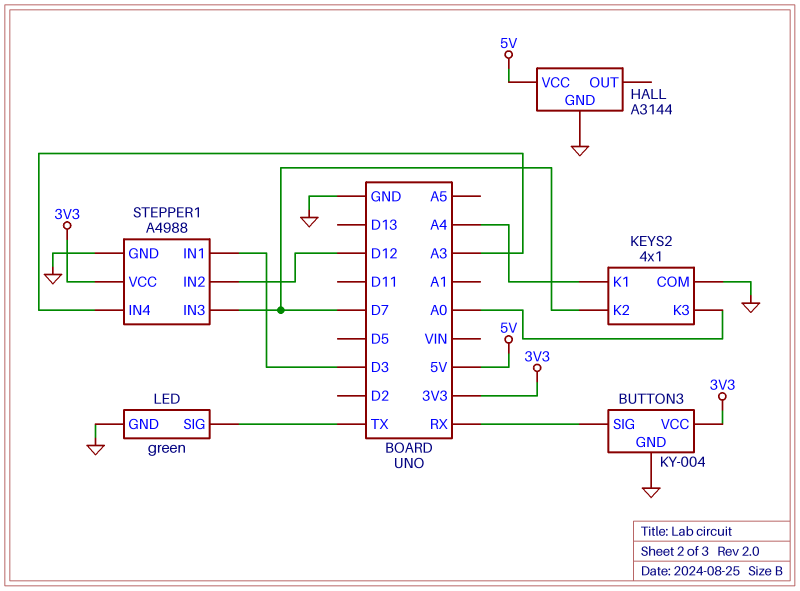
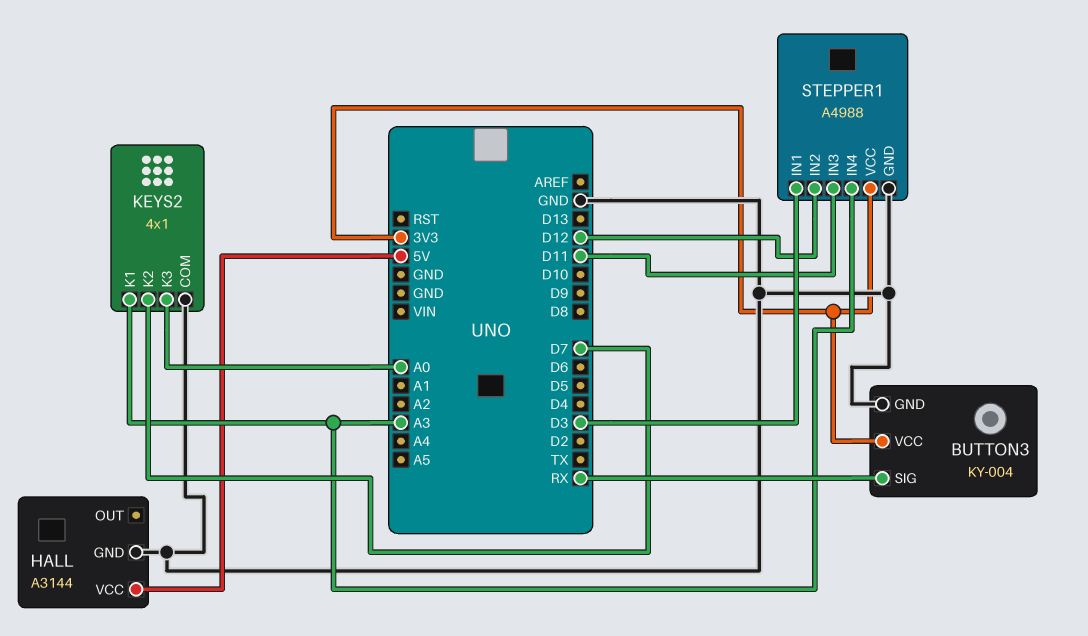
KEYS2 pin K1: A4 -> A3
LED: green -> none
LED pin GND: GND -> none
LED pin SIG: TX -> none
STEPPER1 pin IN3: D7 -> D11

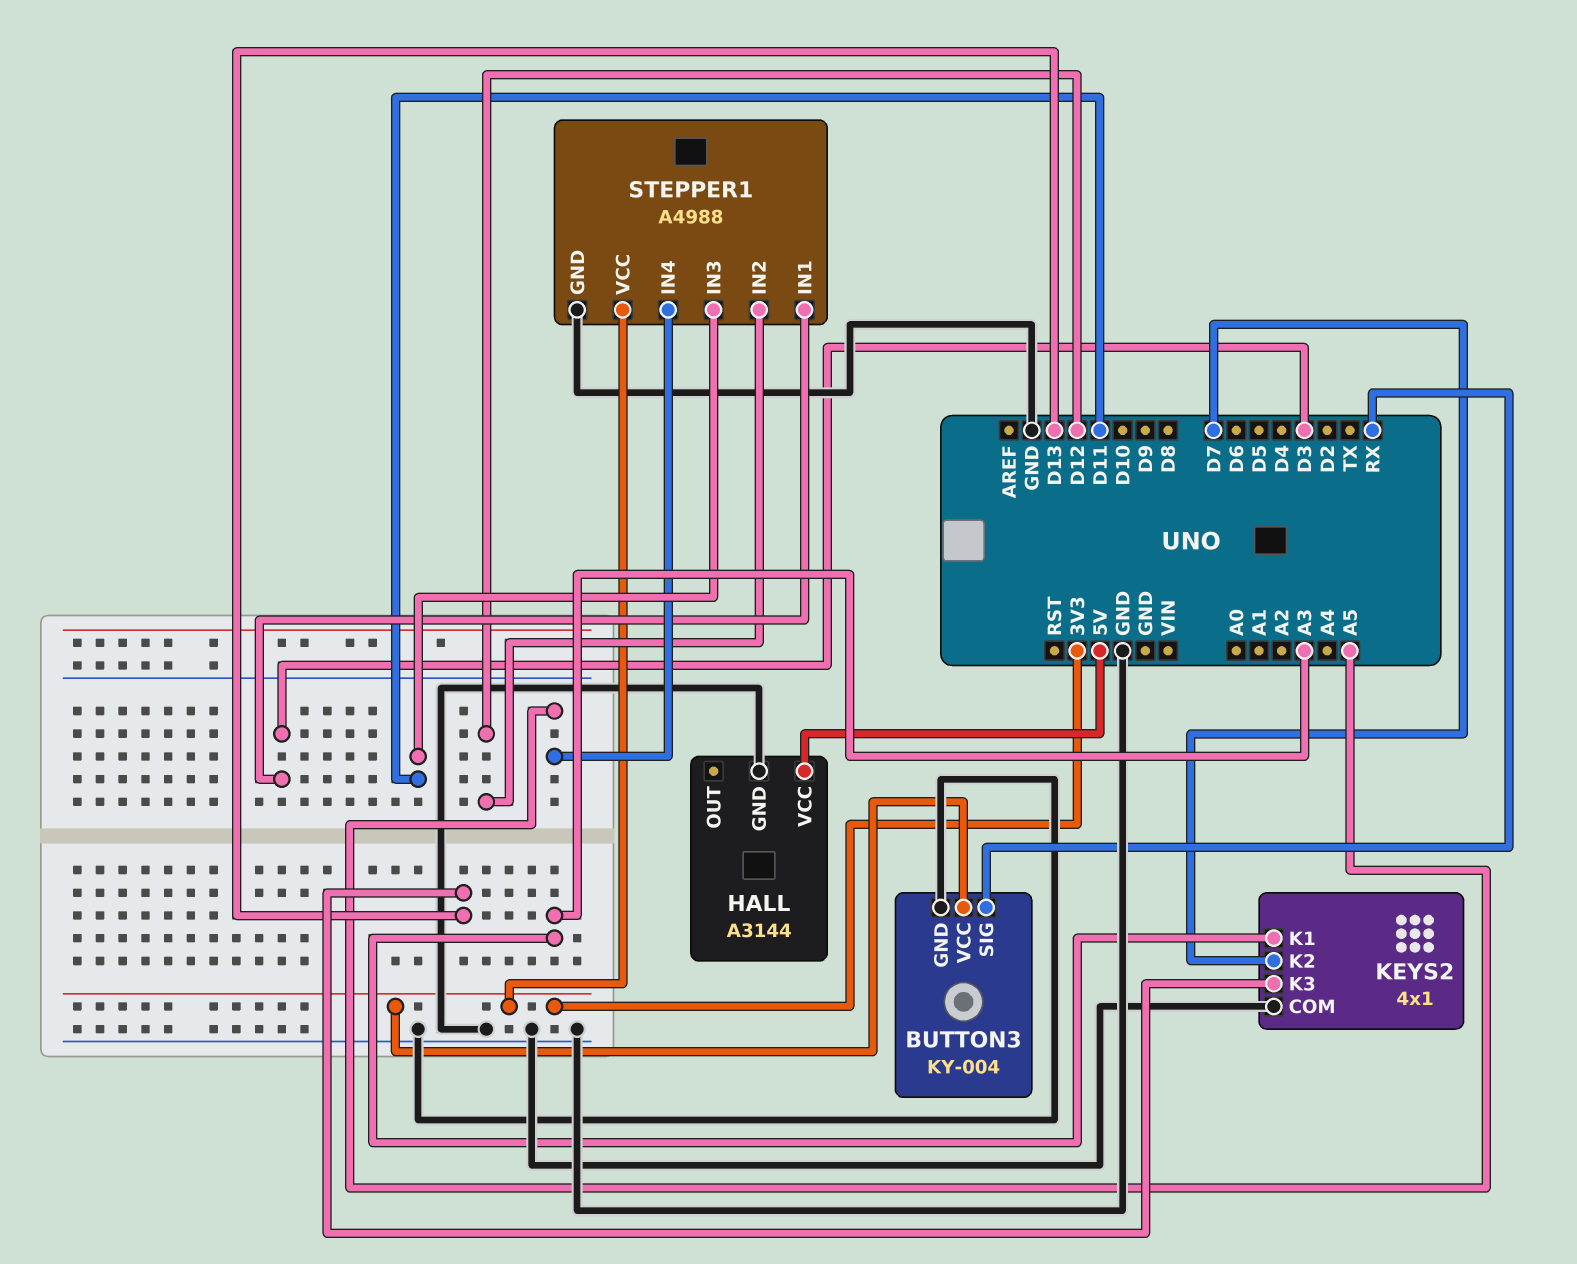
KEYS2 pin K3: A0 -> D13
STEPPER1 pin IN4: A3 -> A5

